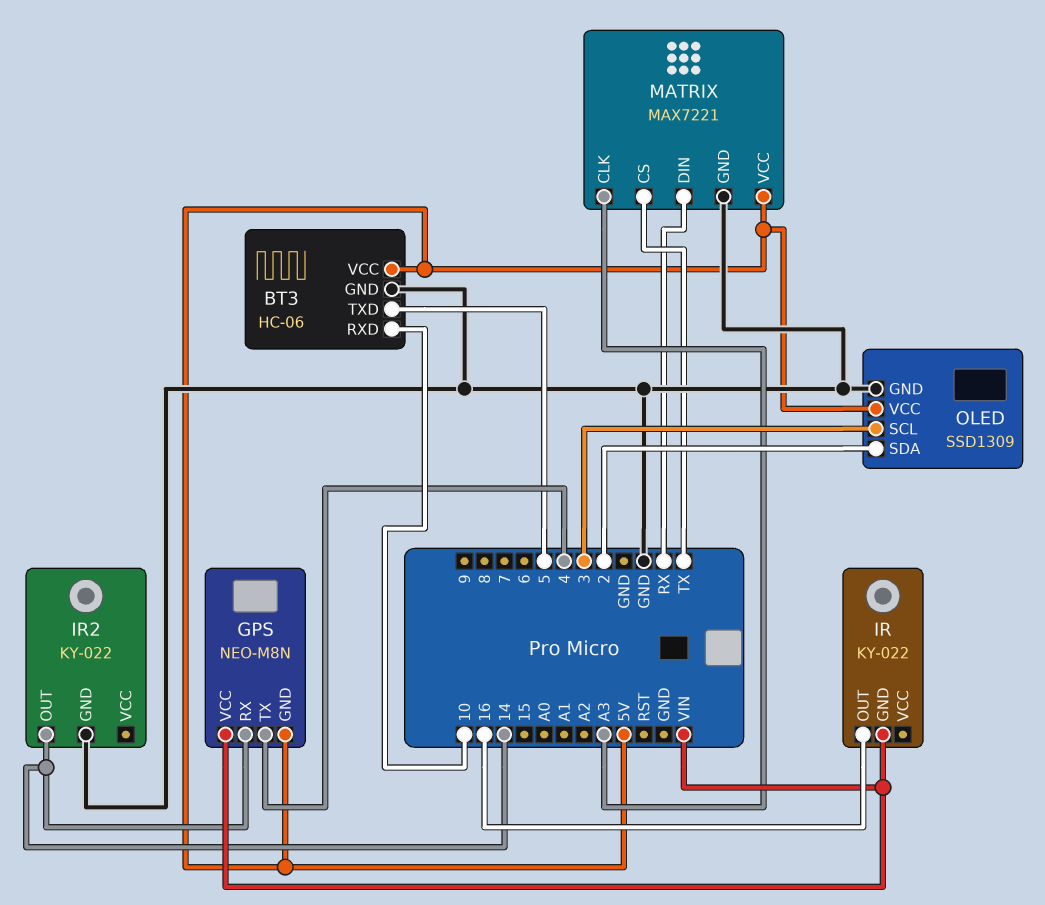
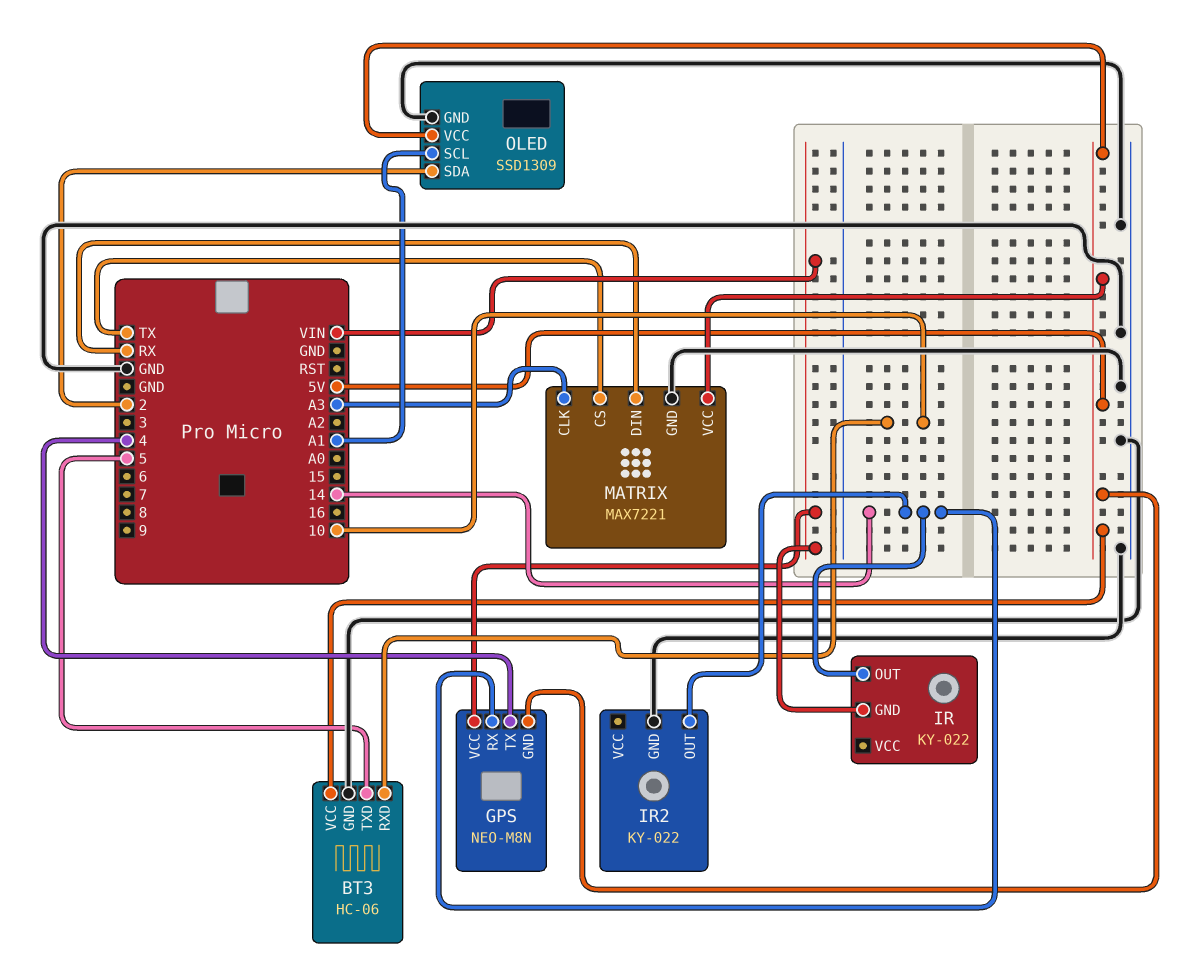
IR pin OUT: 16 -> 14
OLED pin SCL: 3 -> A1

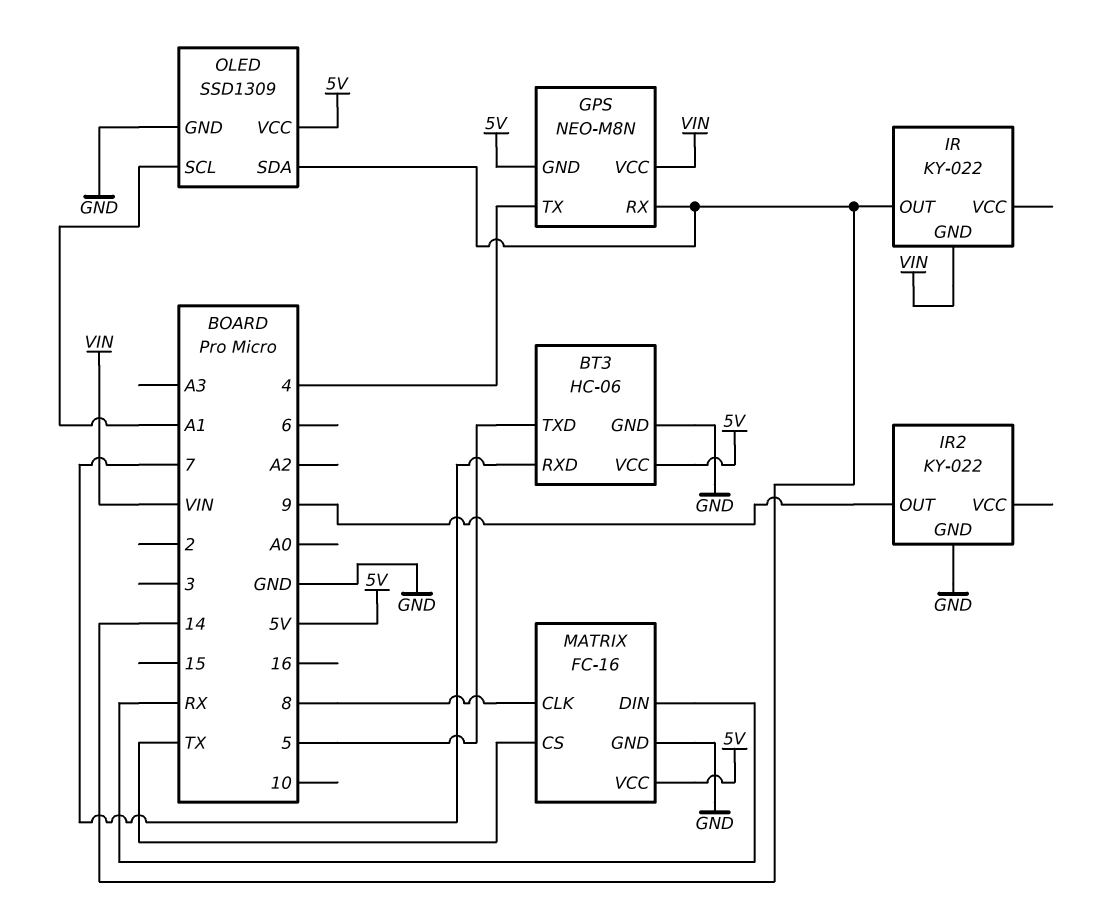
BT3 pin RXD: 10 -> 7
IR2 pin OUT: 14 -> 9
MATRIX: MAX7221 -> FC-16
MATRIX pin CLK: A3 -> 8
OLED pin SDA: 2 -> 14

